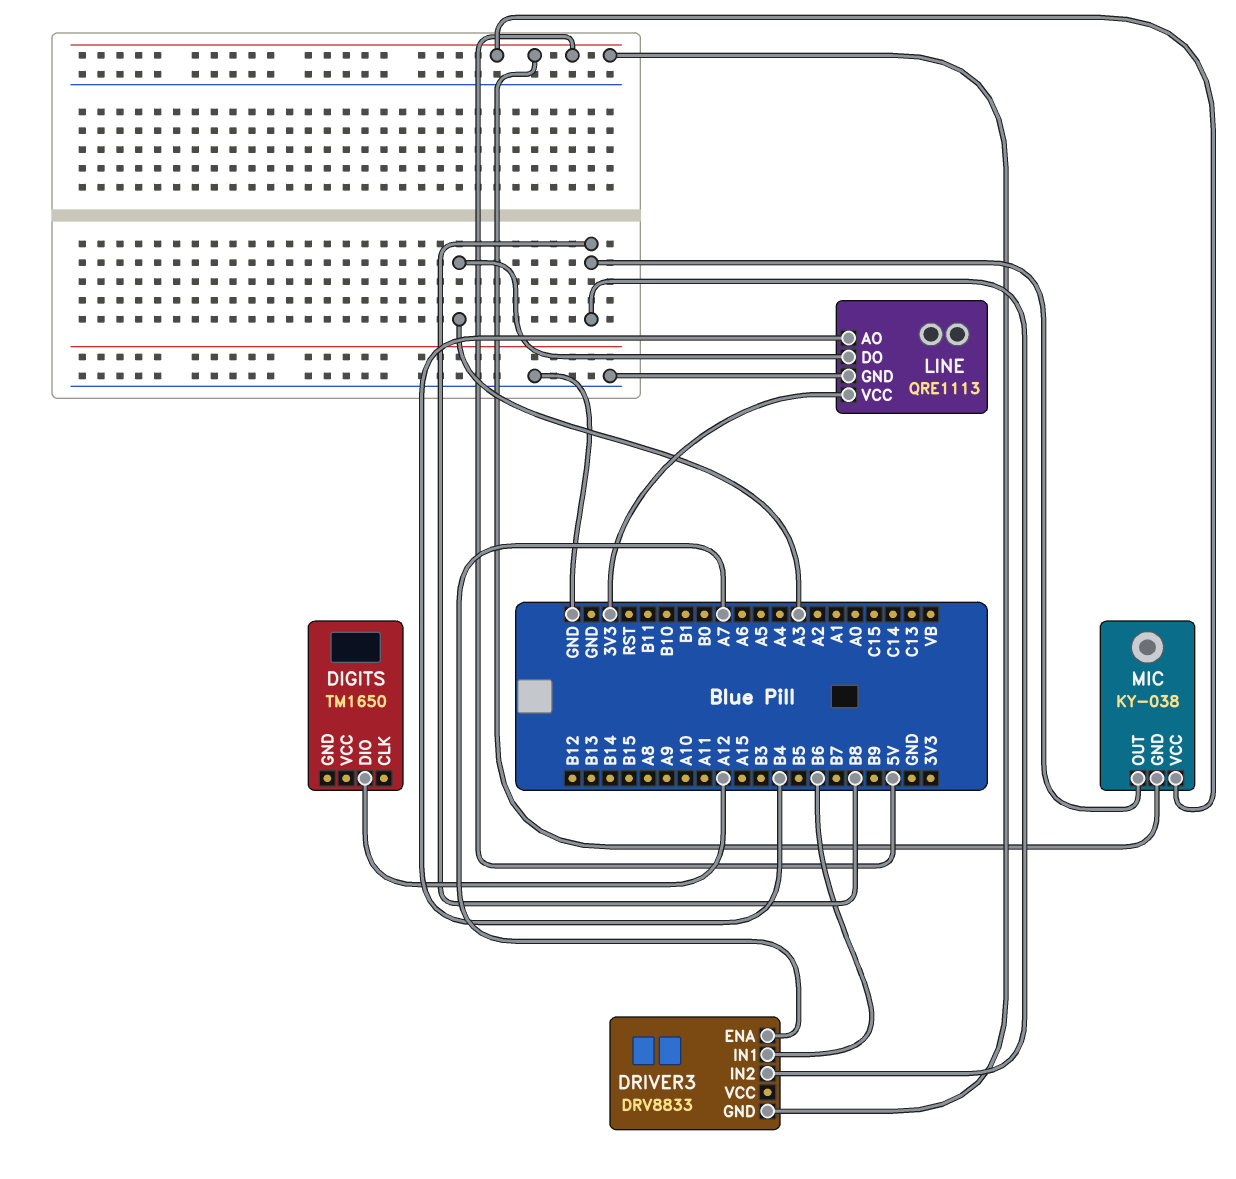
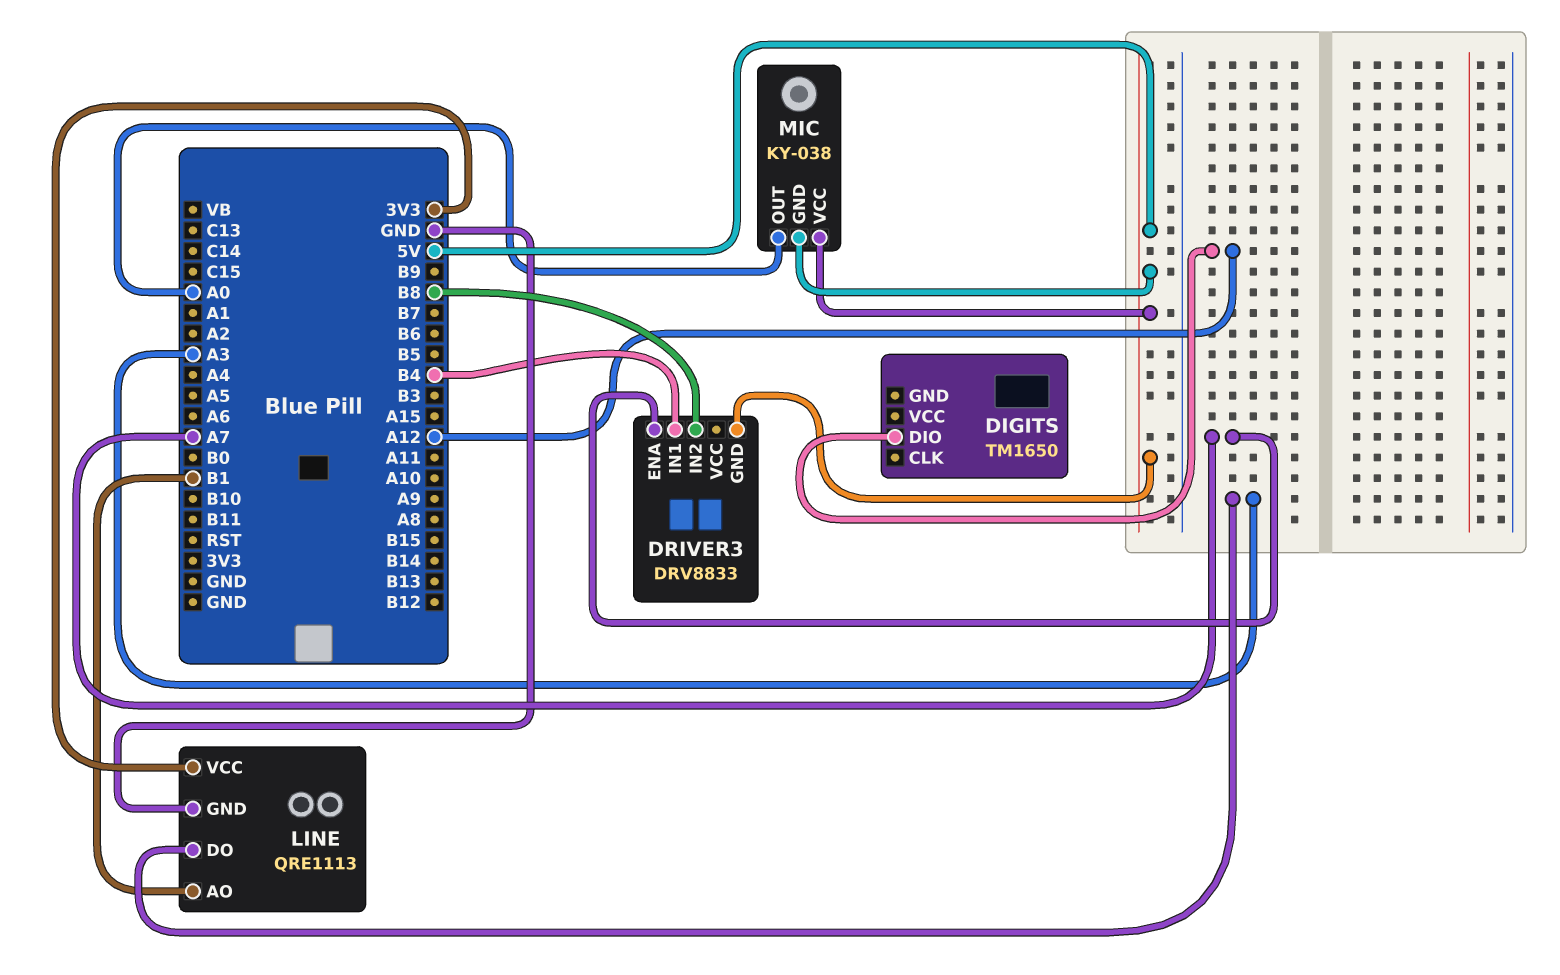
DRIVER3 pin IN1: B6 -> B4
LINE pin AO: B4 -> B1
MIC pin OUT: B8 -> A0

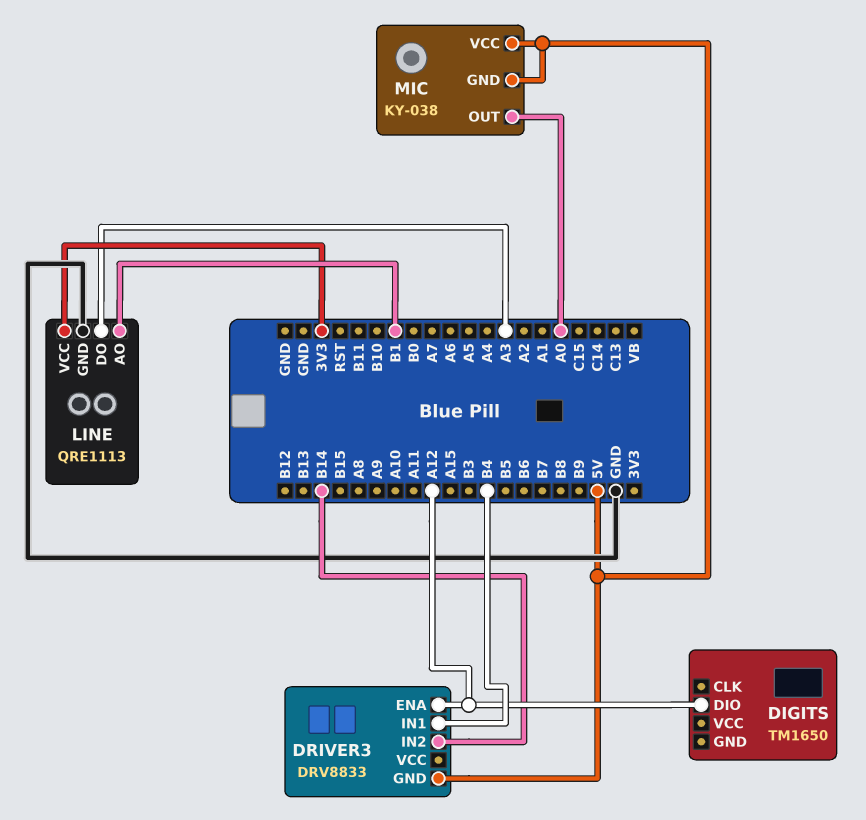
DRIVER3 pin ENA: A7 -> A12
DRIVER3 pin IN2: B8 -> B14

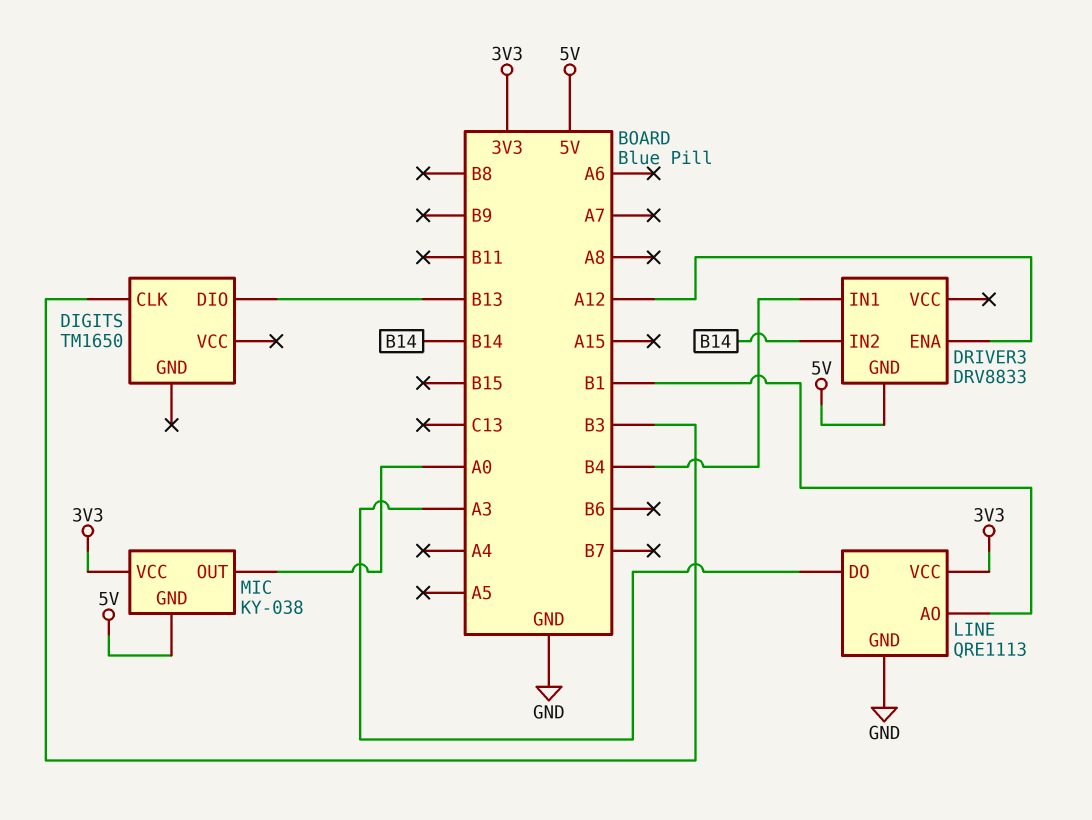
DIGITS pin CLK: none -> B3
DIGITS pin DIO: A12 -> B13
MIC pin VCC: 5V -> 3V3

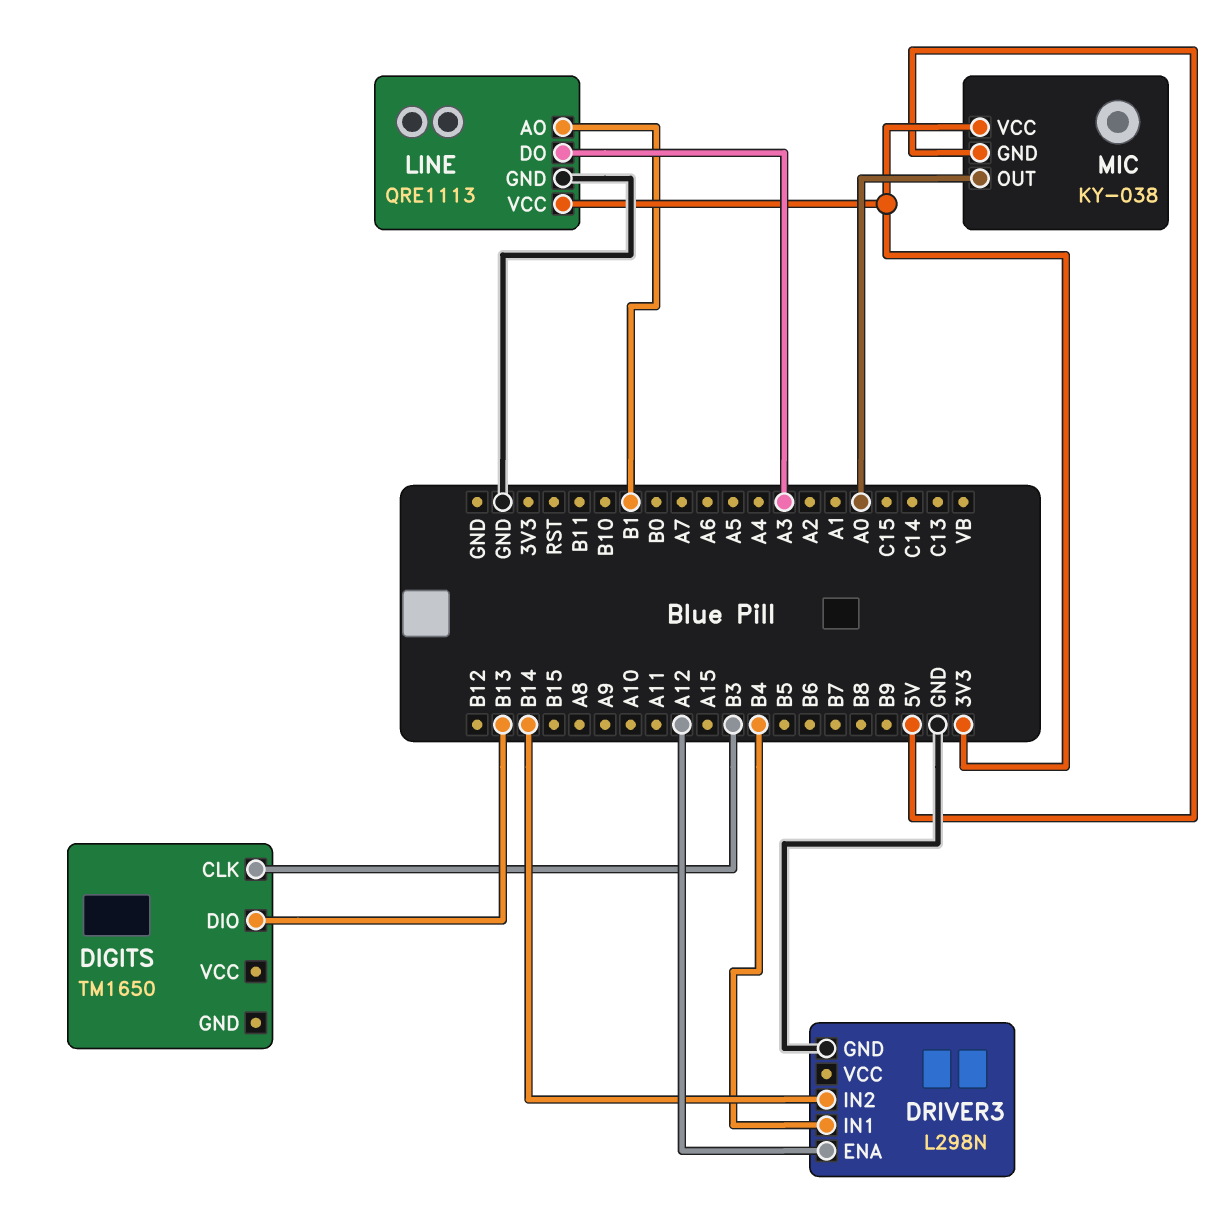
DRIVER3: DRV8833 -> L298N
DRIVER3 pin GND: 5V -> GND

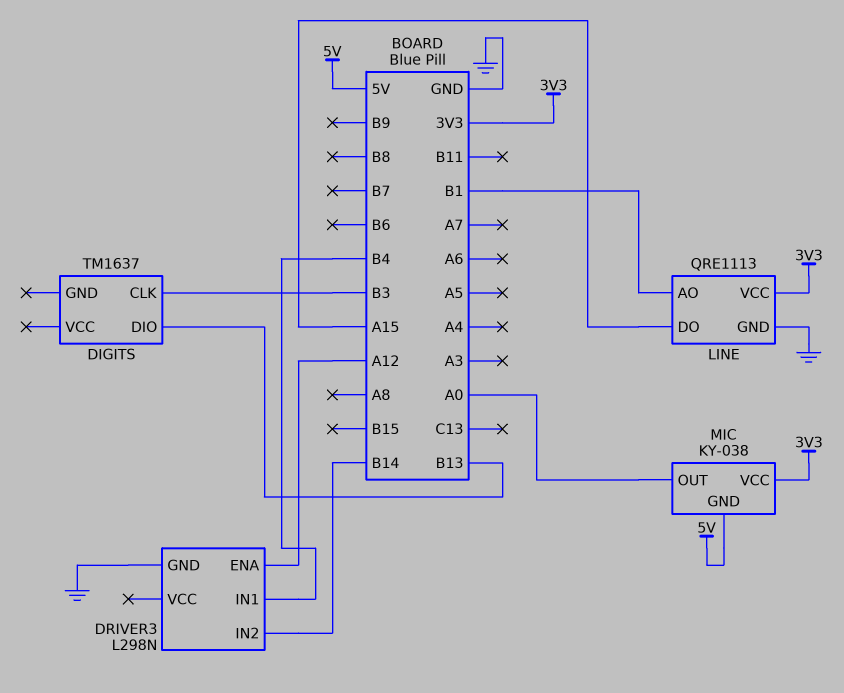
DIGITS: TM1650 -> TM1637
LINE pin DO: A3 -> A15

